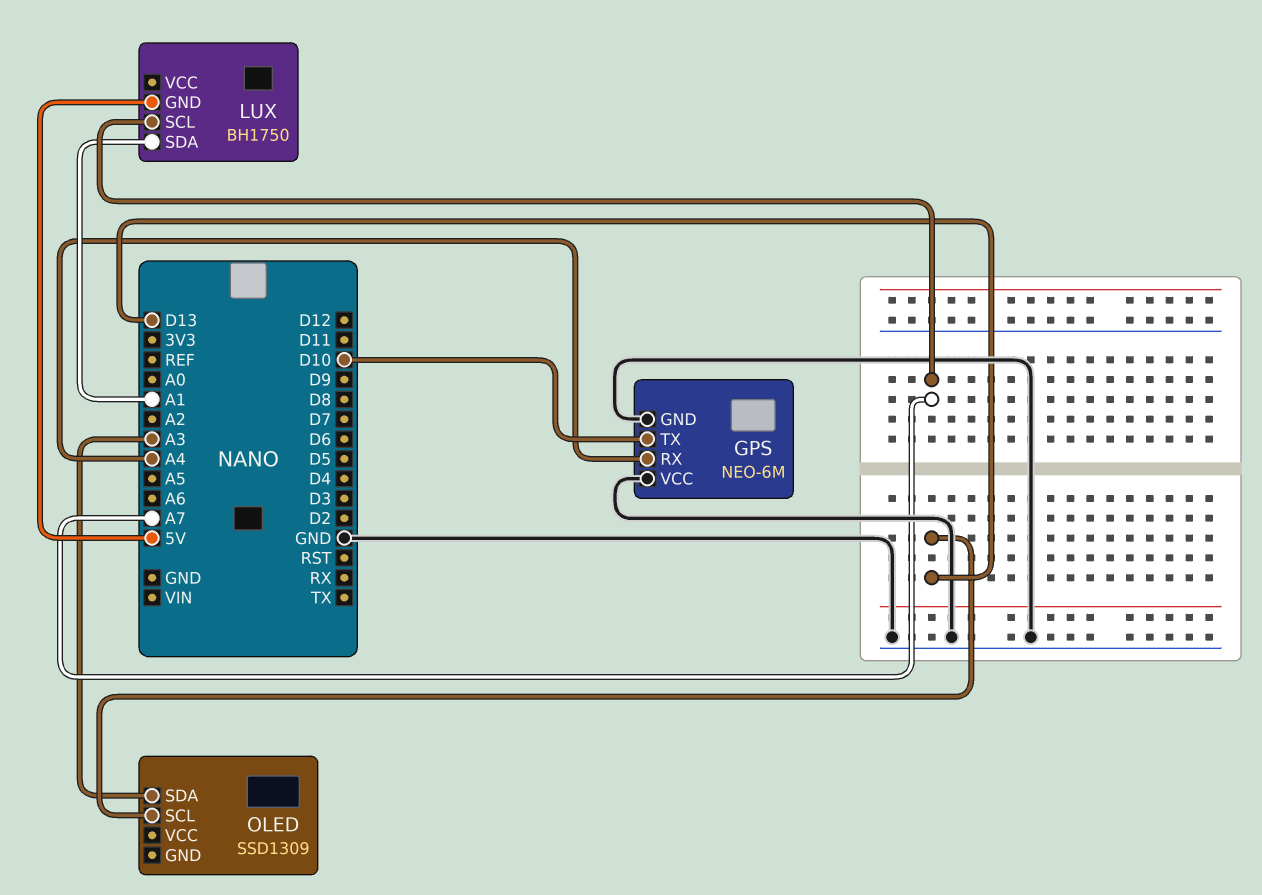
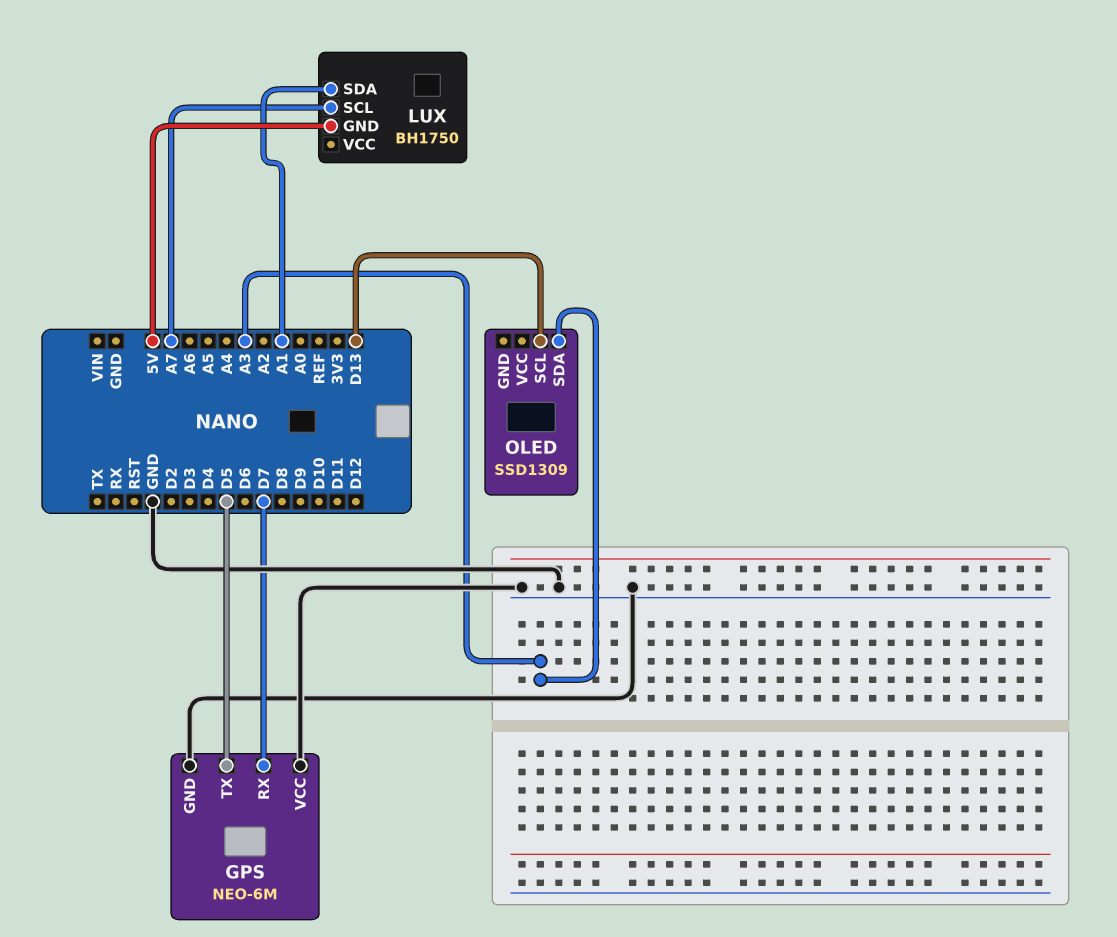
GPS pin RX: A4 -> D7
GPS pin TX: D10 -> D5

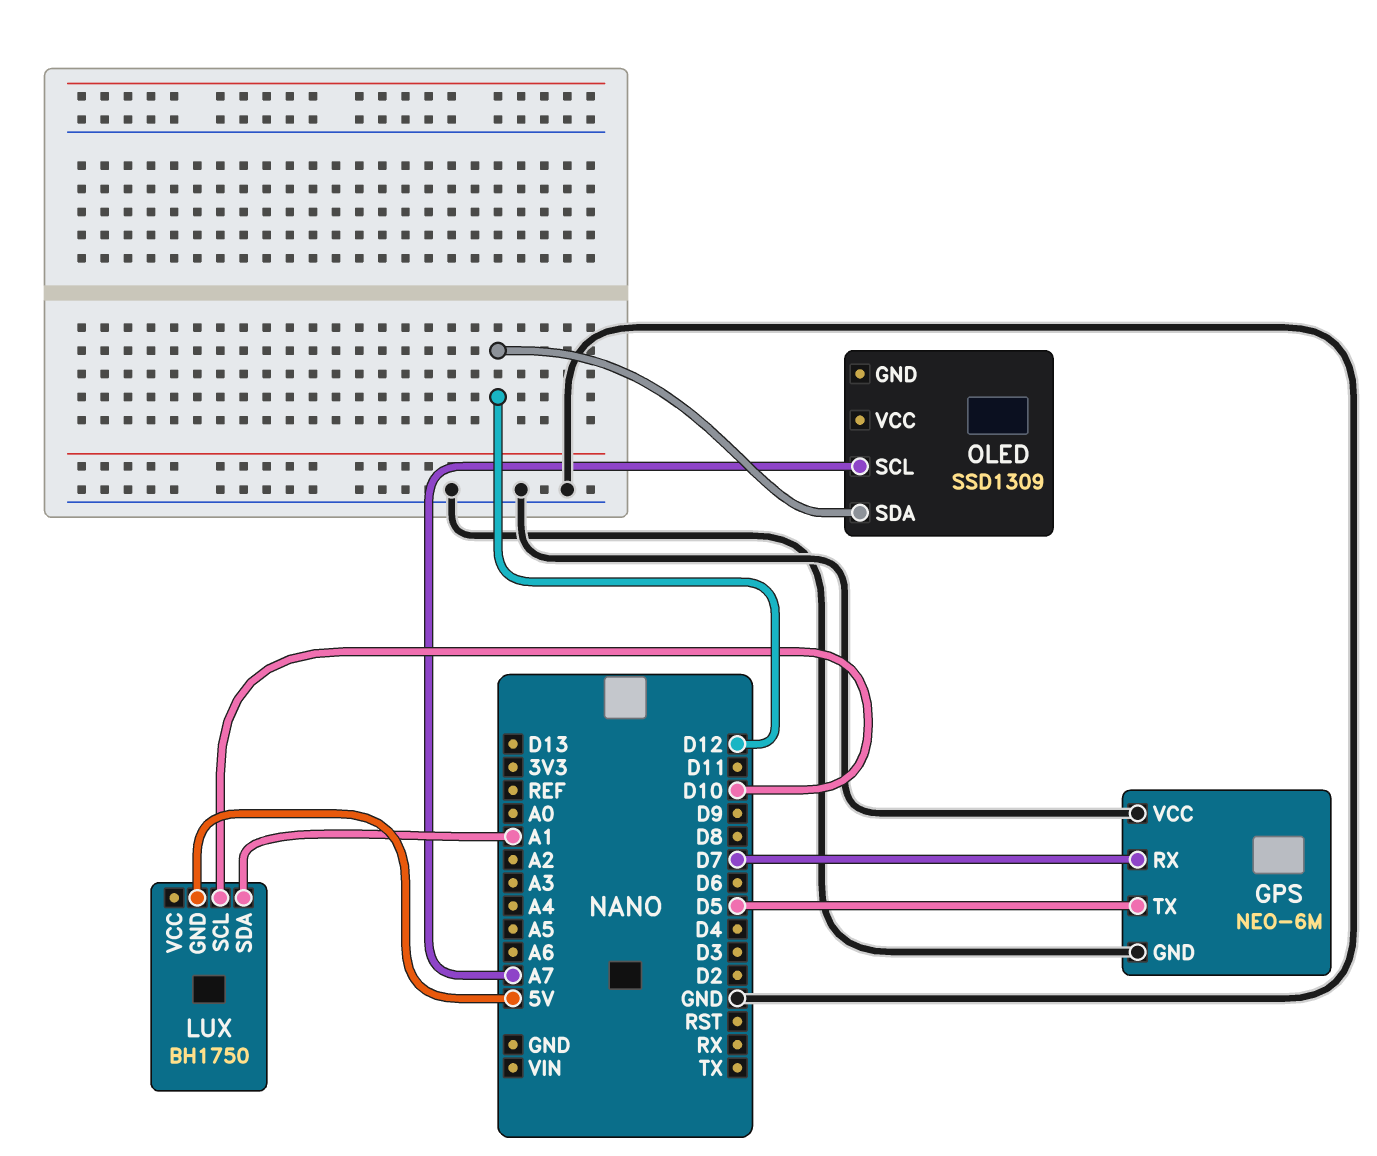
LUX pin SCL: A7 -> D10
OLED pin SCL: D13 -> A7
OLED pin SDA: A3 -> D12

